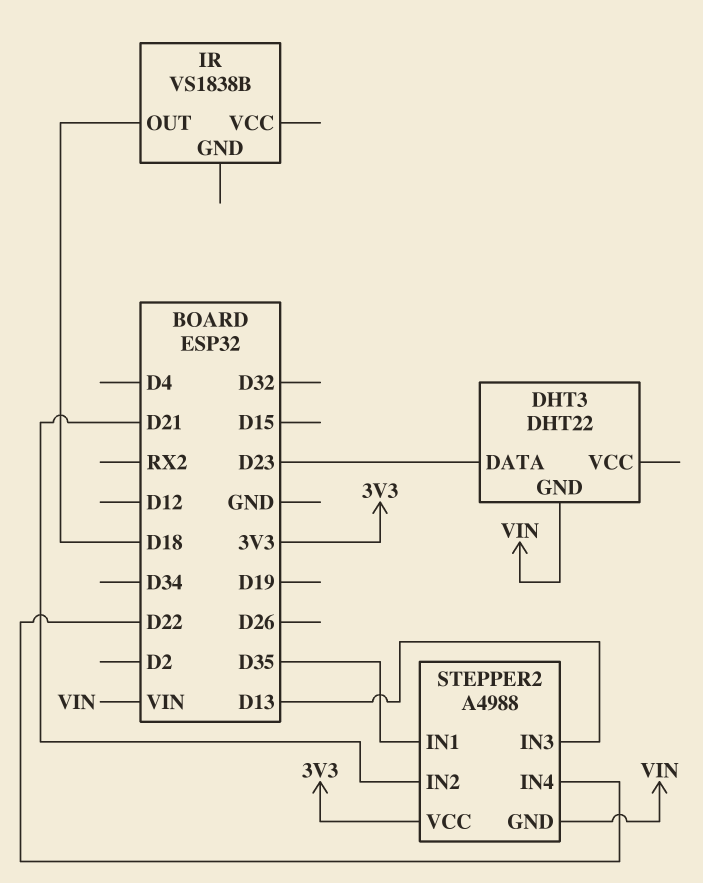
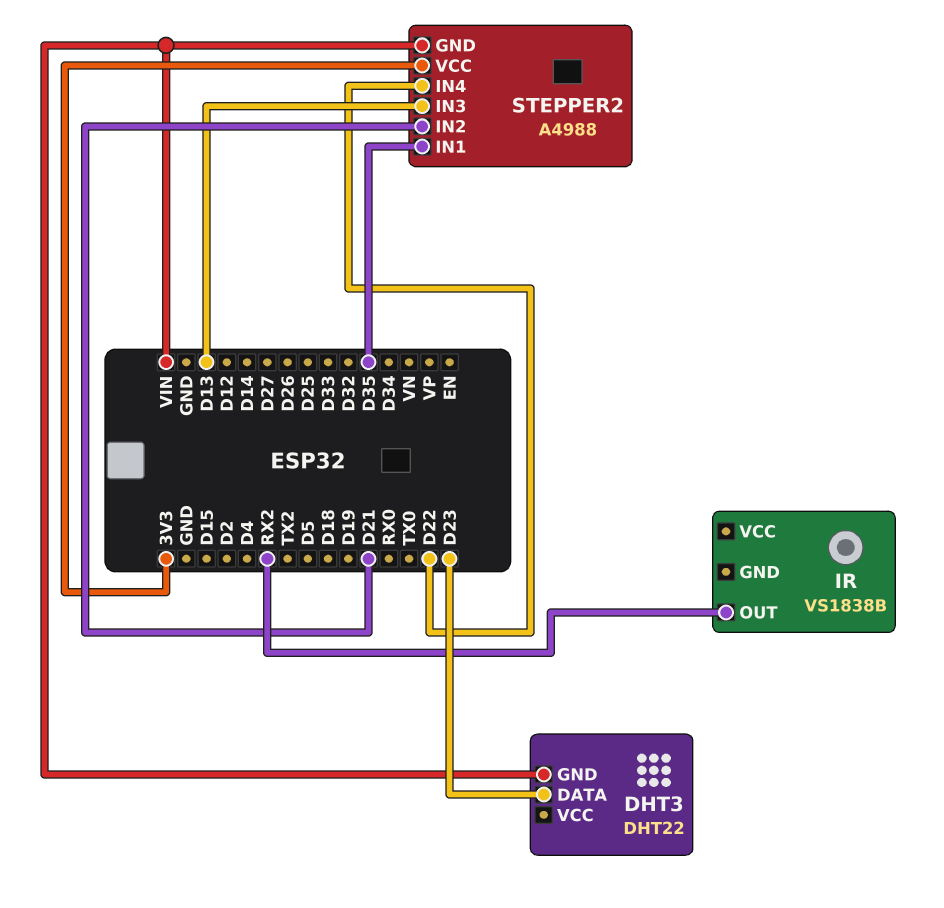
IR pin OUT: D18 -> RX2

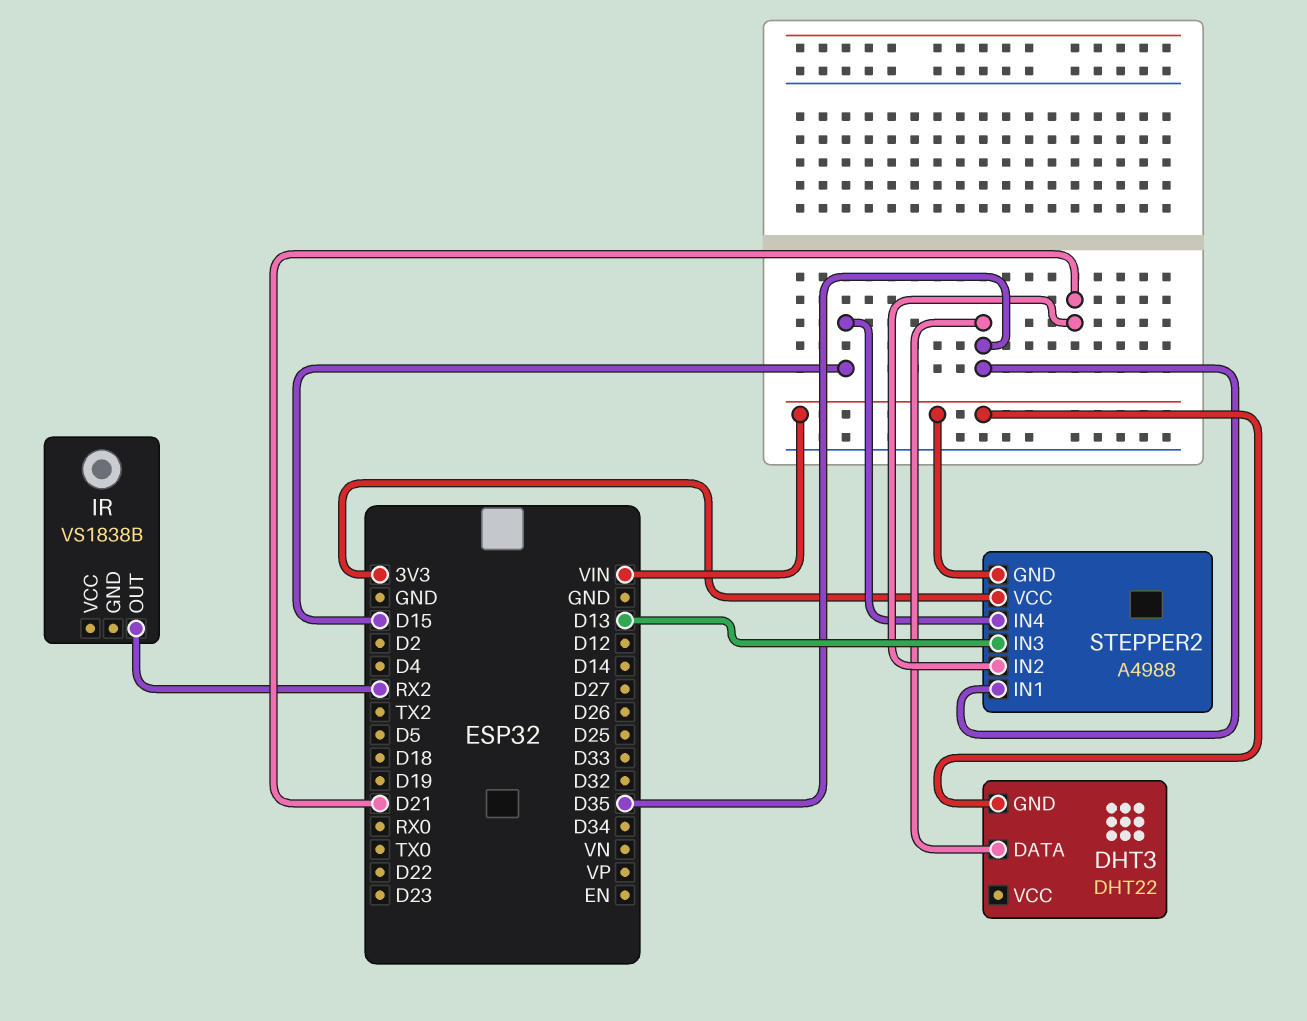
DHT3 pin DATA: D23 -> D35
STEPPER2 pin IN4: D22 -> D15

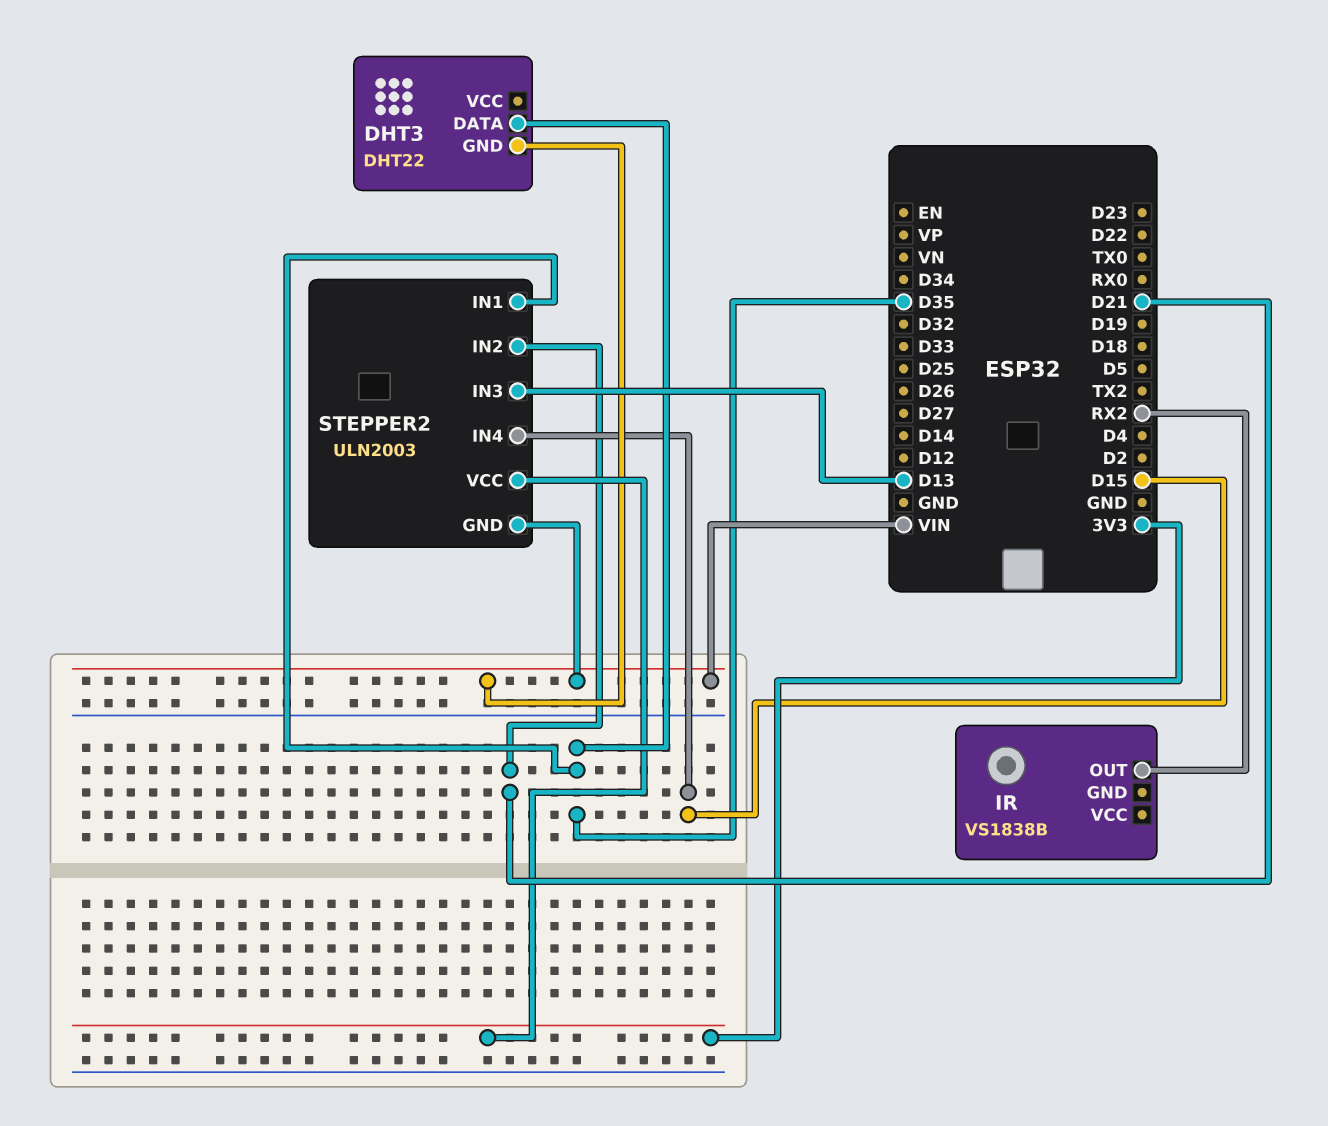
STEPPER2: A4988 -> ULN2003

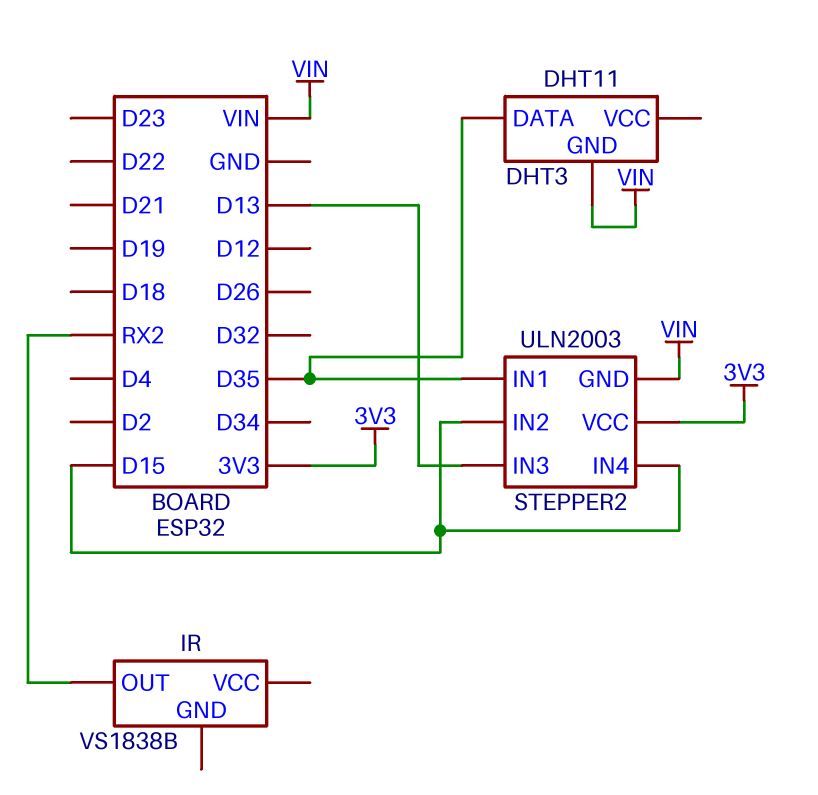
DHT3: DHT22 -> DHT11
STEPPER2 pin IN2: D21 -> D15

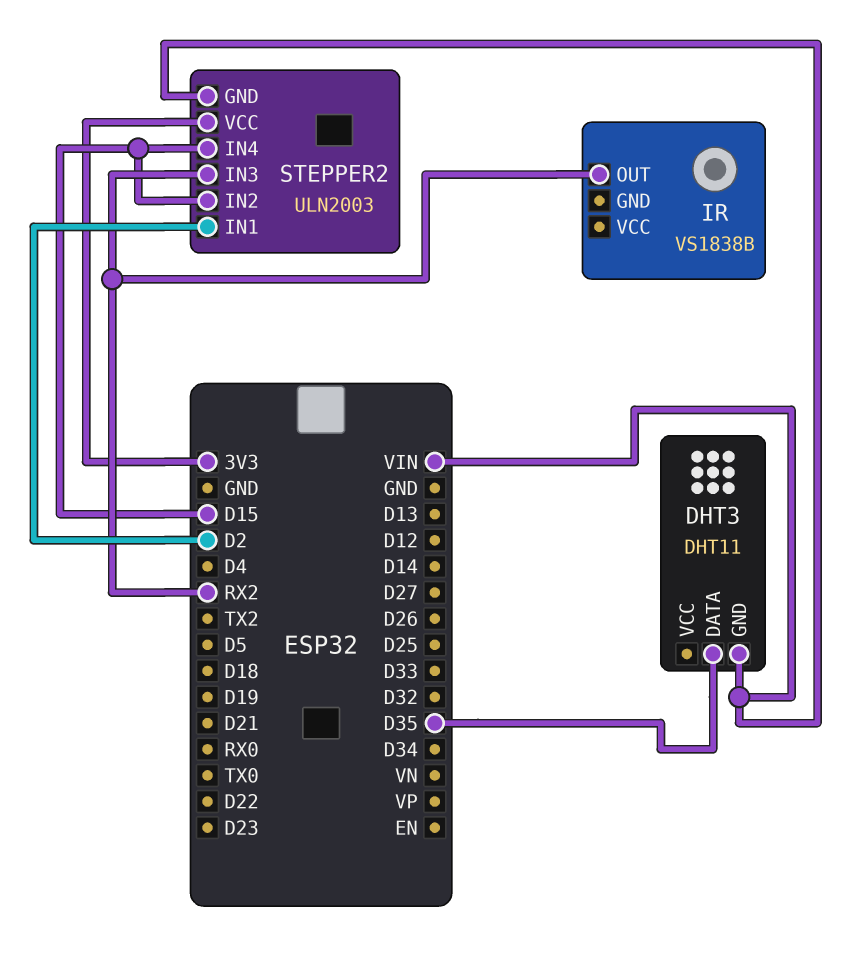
STEPPER2 pin IN1: D35 -> D2
STEPPER2 pin IN3: D13 -> RX2

